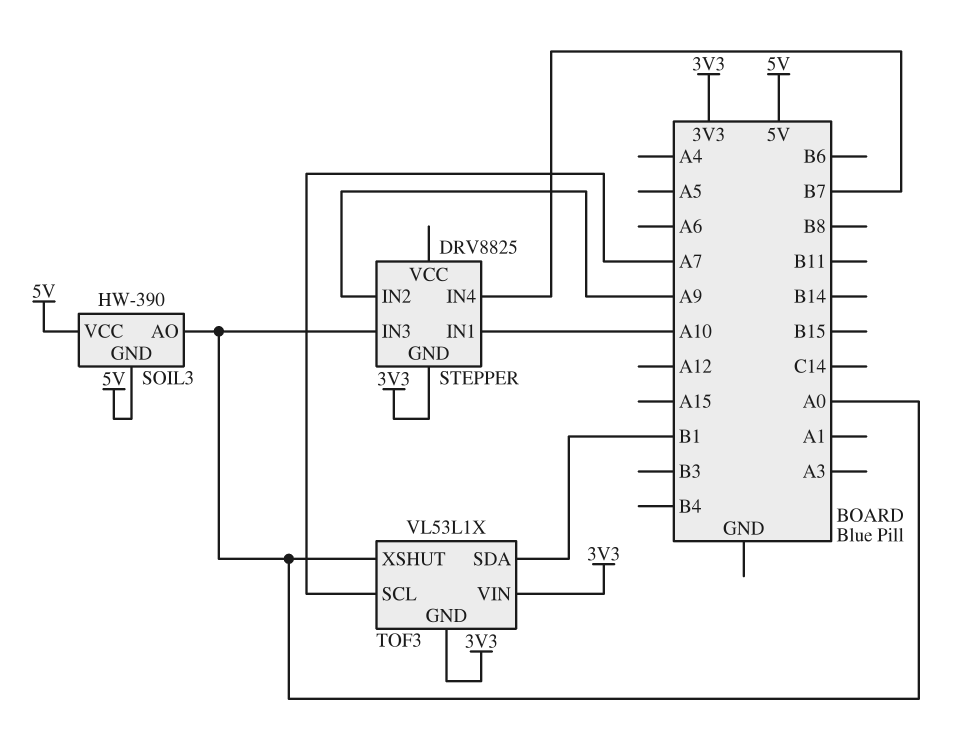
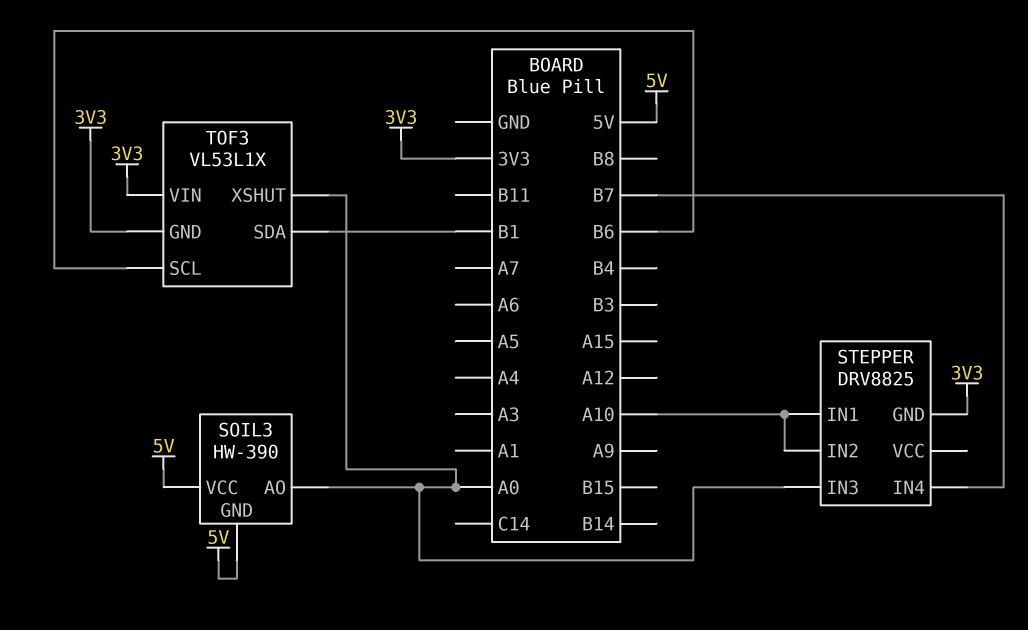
STEPPER pin IN2: A9 -> A10
TOF3 pin SCL: A7 -> B6

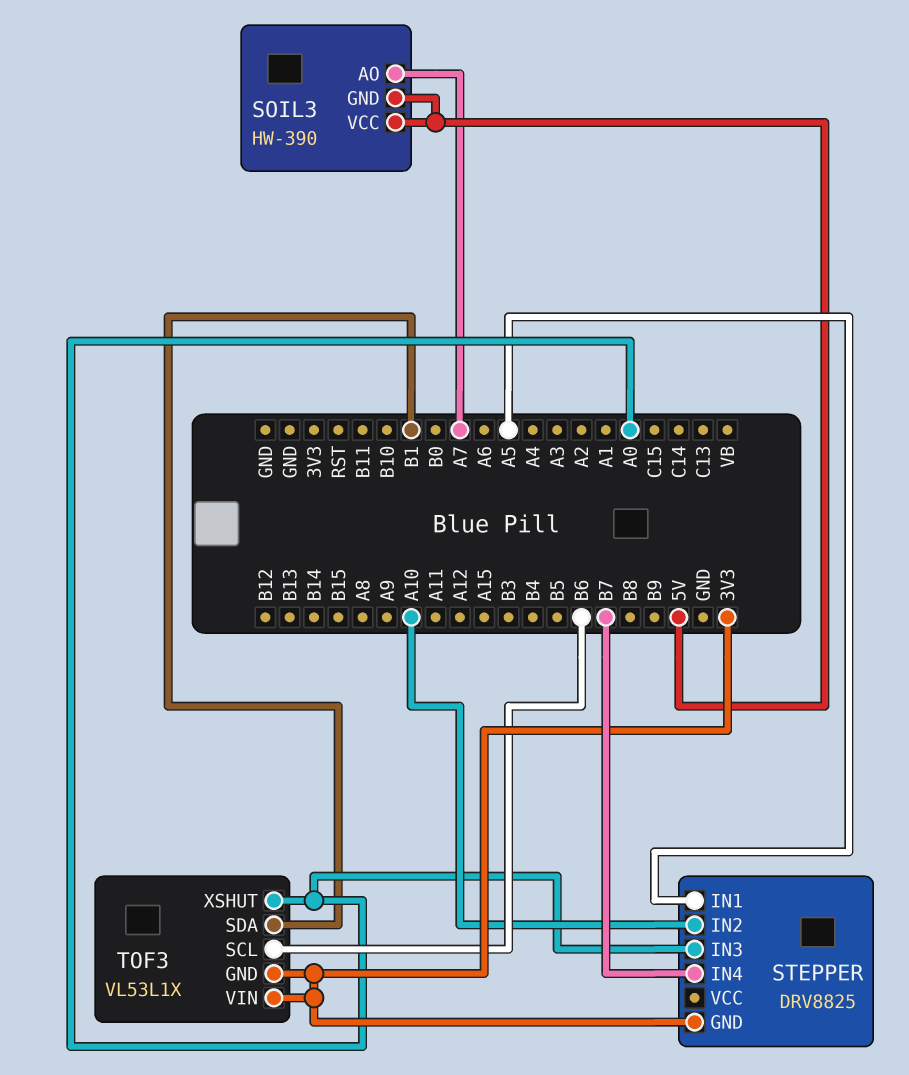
SOIL3 pin AO: A0 -> A7
STEPPER pin IN1: A10 -> A5

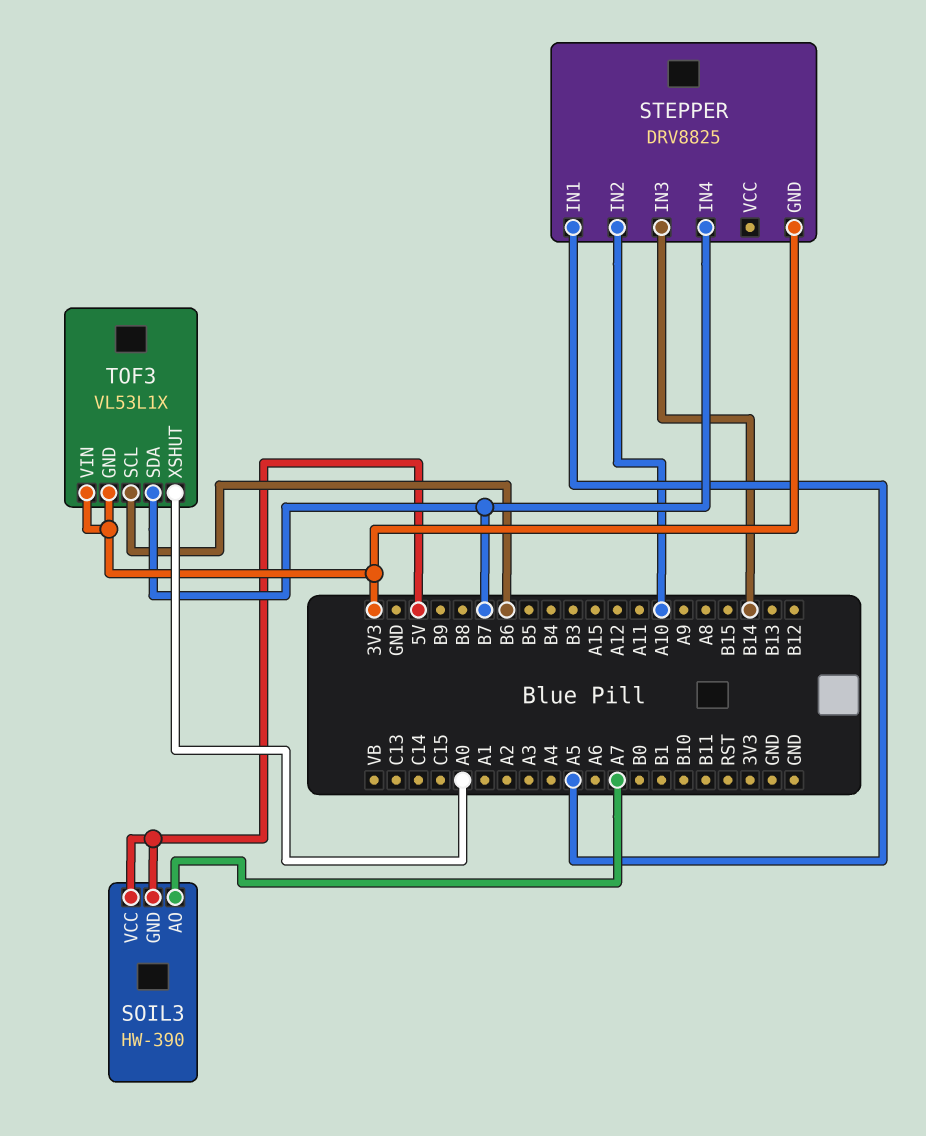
STEPPER pin IN3: A0 -> B14
TOF3 pin SDA: B1 -> B7

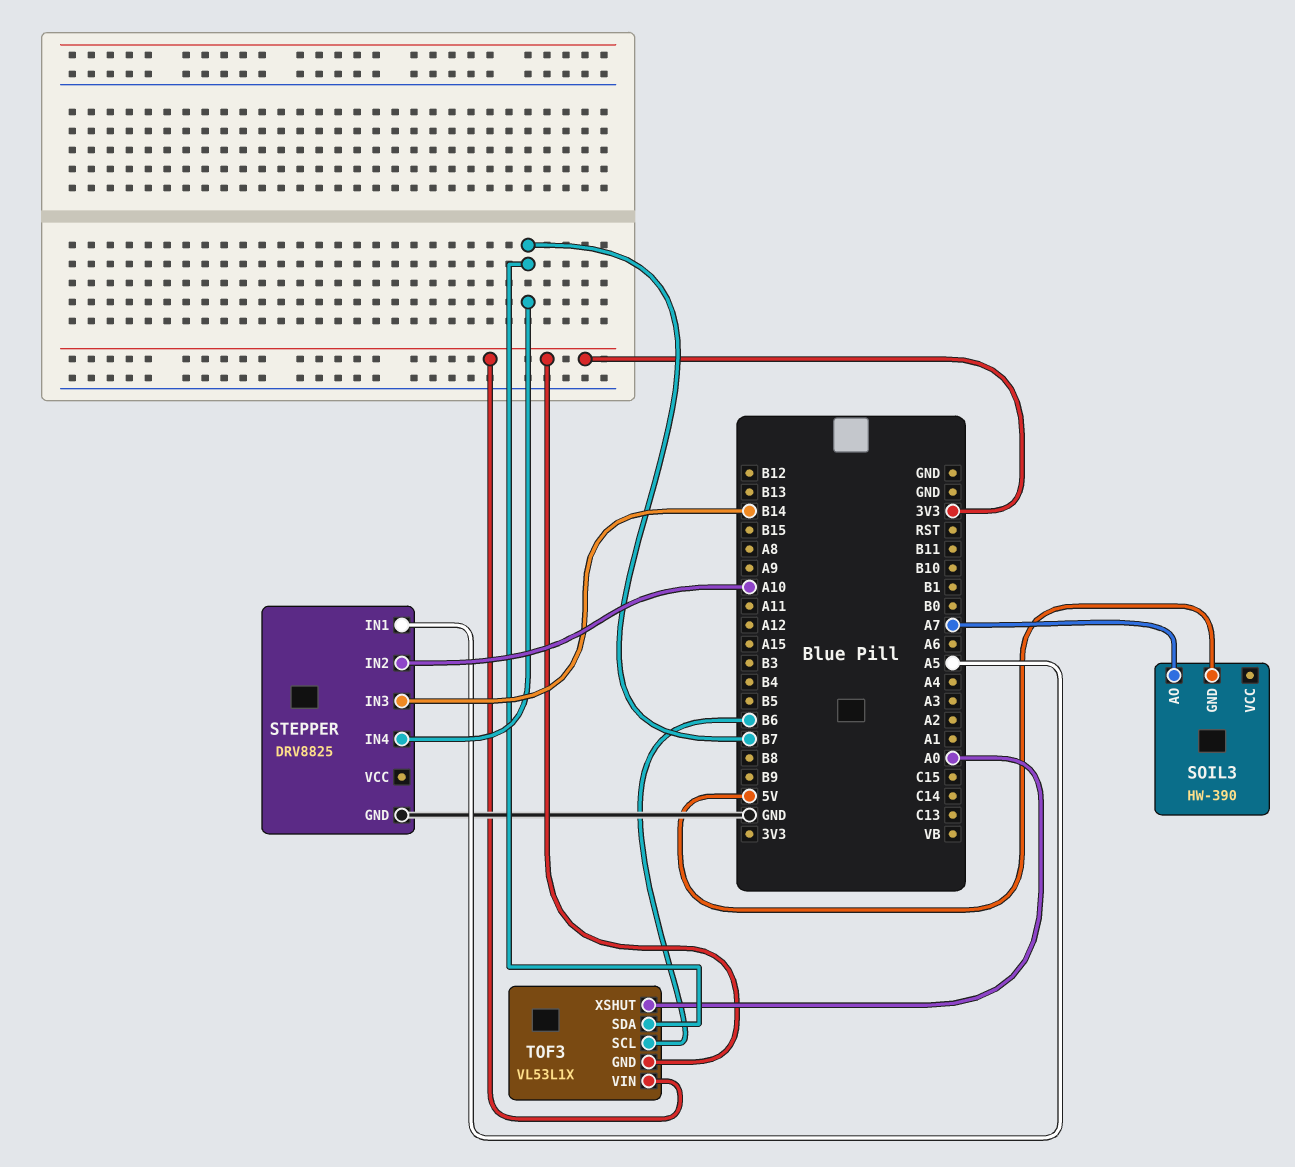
SOIL3 pin VCC: 5V -> none
STEPPER pin GND: 3V3 -> GND

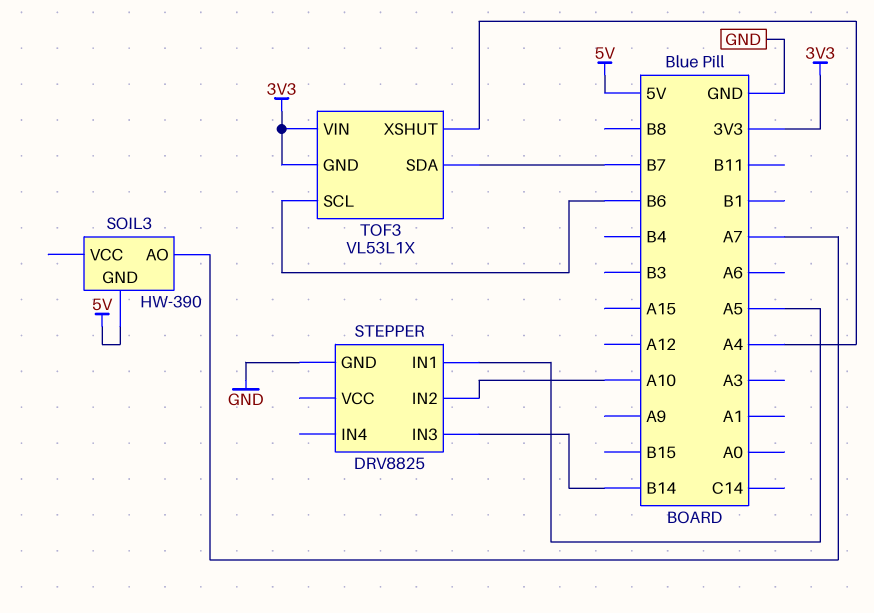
STEPPER pin IN4: B7 -> none
TOF3 pin XSHUT: A0 -> A4

